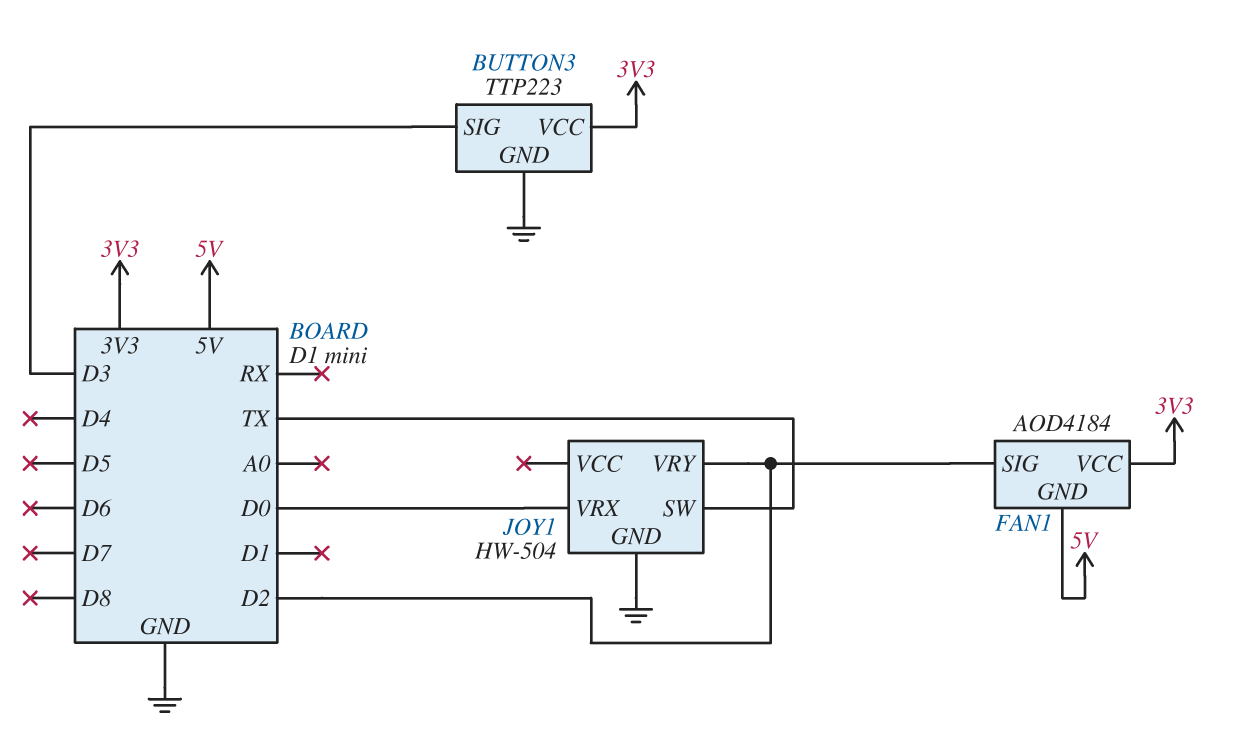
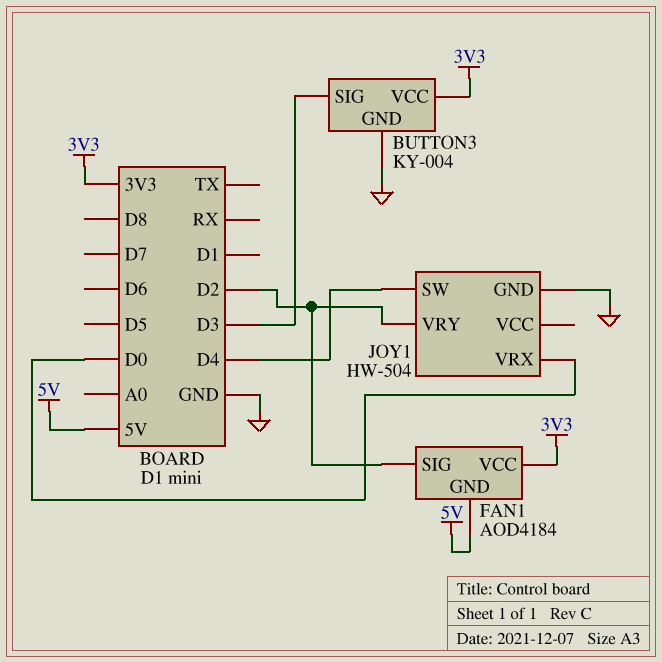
BUTTON3: TTP223 -> KY-004
JOY1 pin SW: TX -> D4

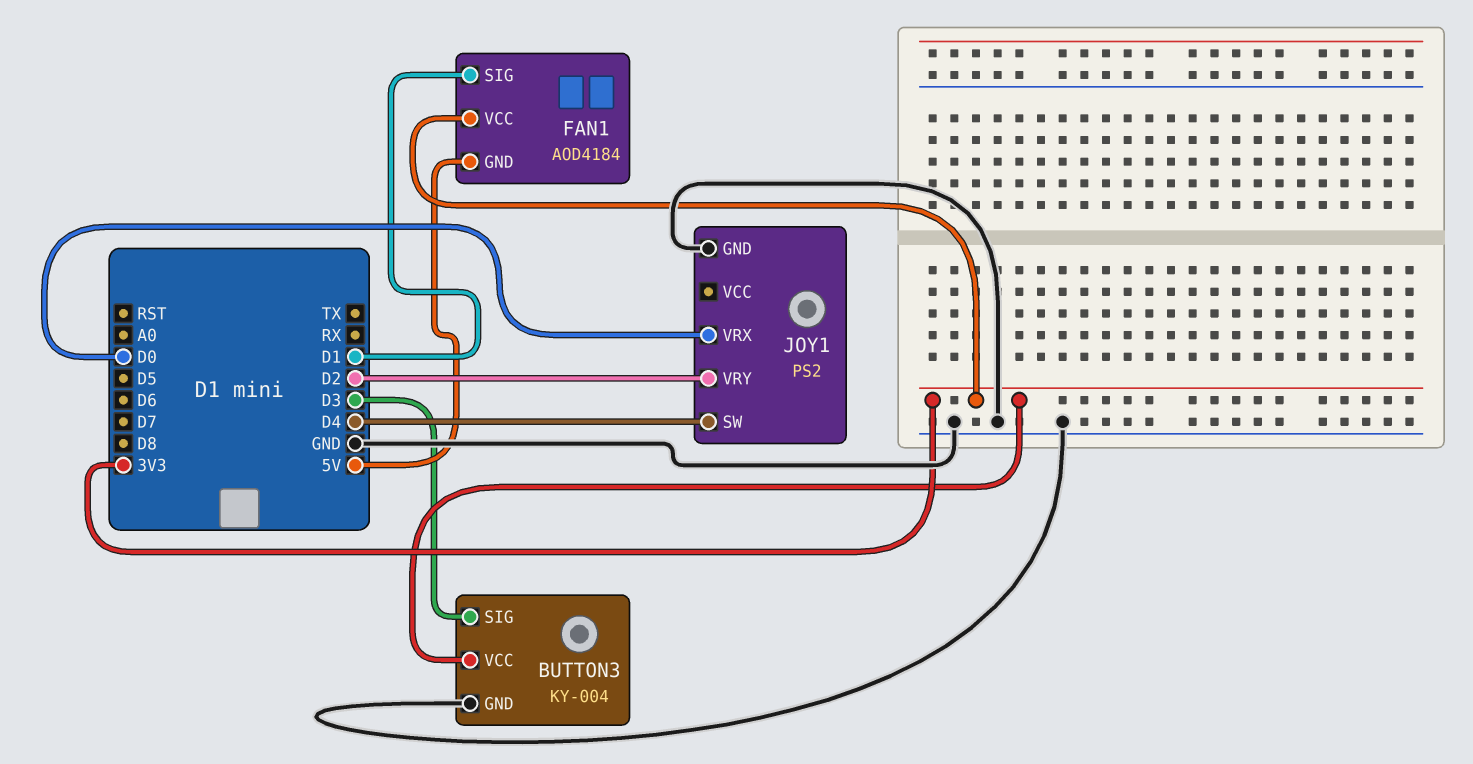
FAN1 pin SIG: D2 -> D1
JOY1: HW-504 -> PS2

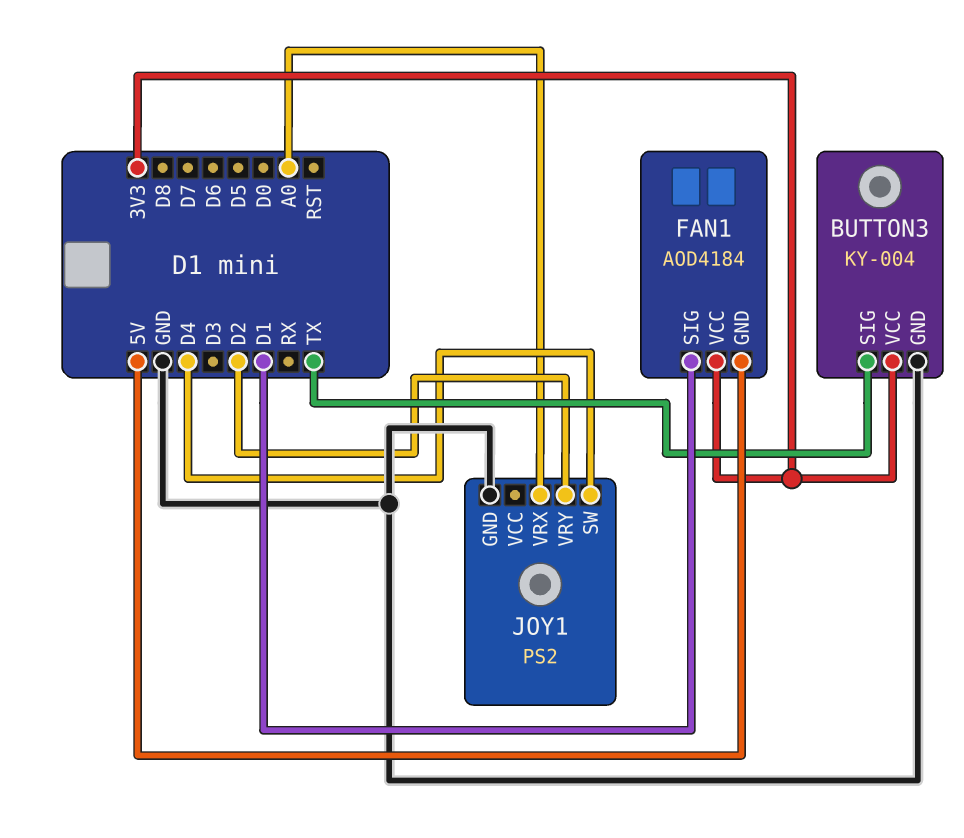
BUTTON3 pin SIG: D3 -> TX
JOY1 pin VRX: D0 -> A0

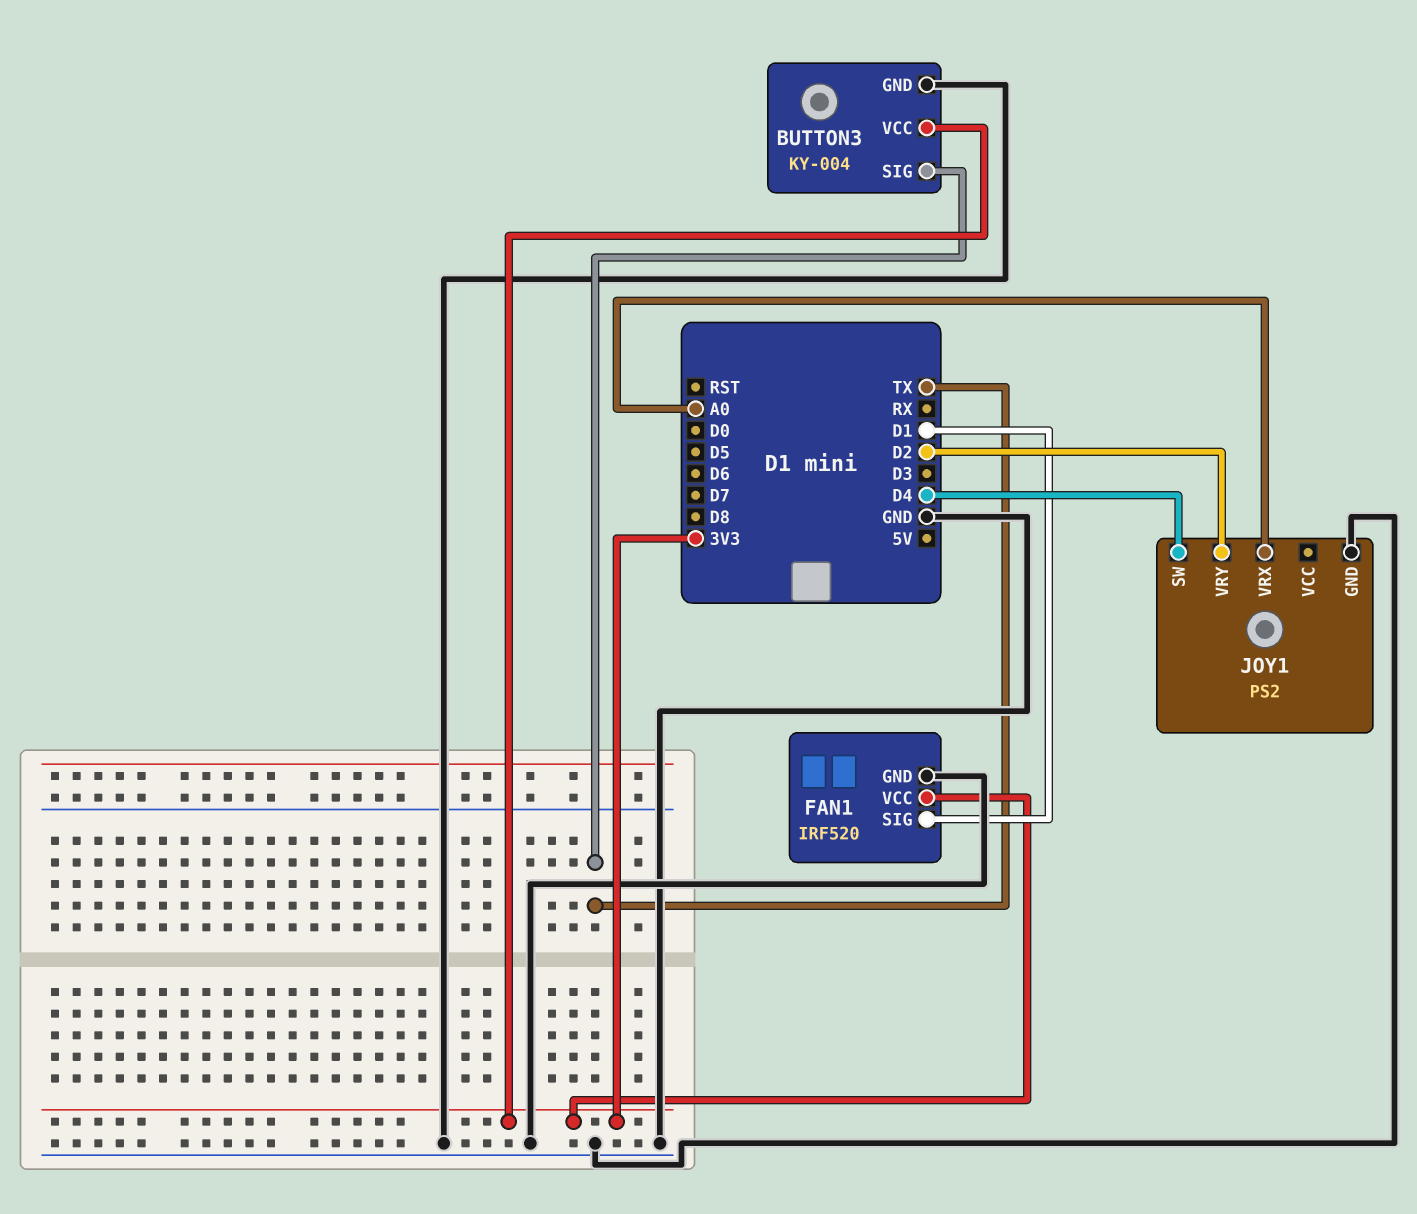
FAN1: AOD4184 -> IRF520
FAN1 pin GND: 5V -> GND

